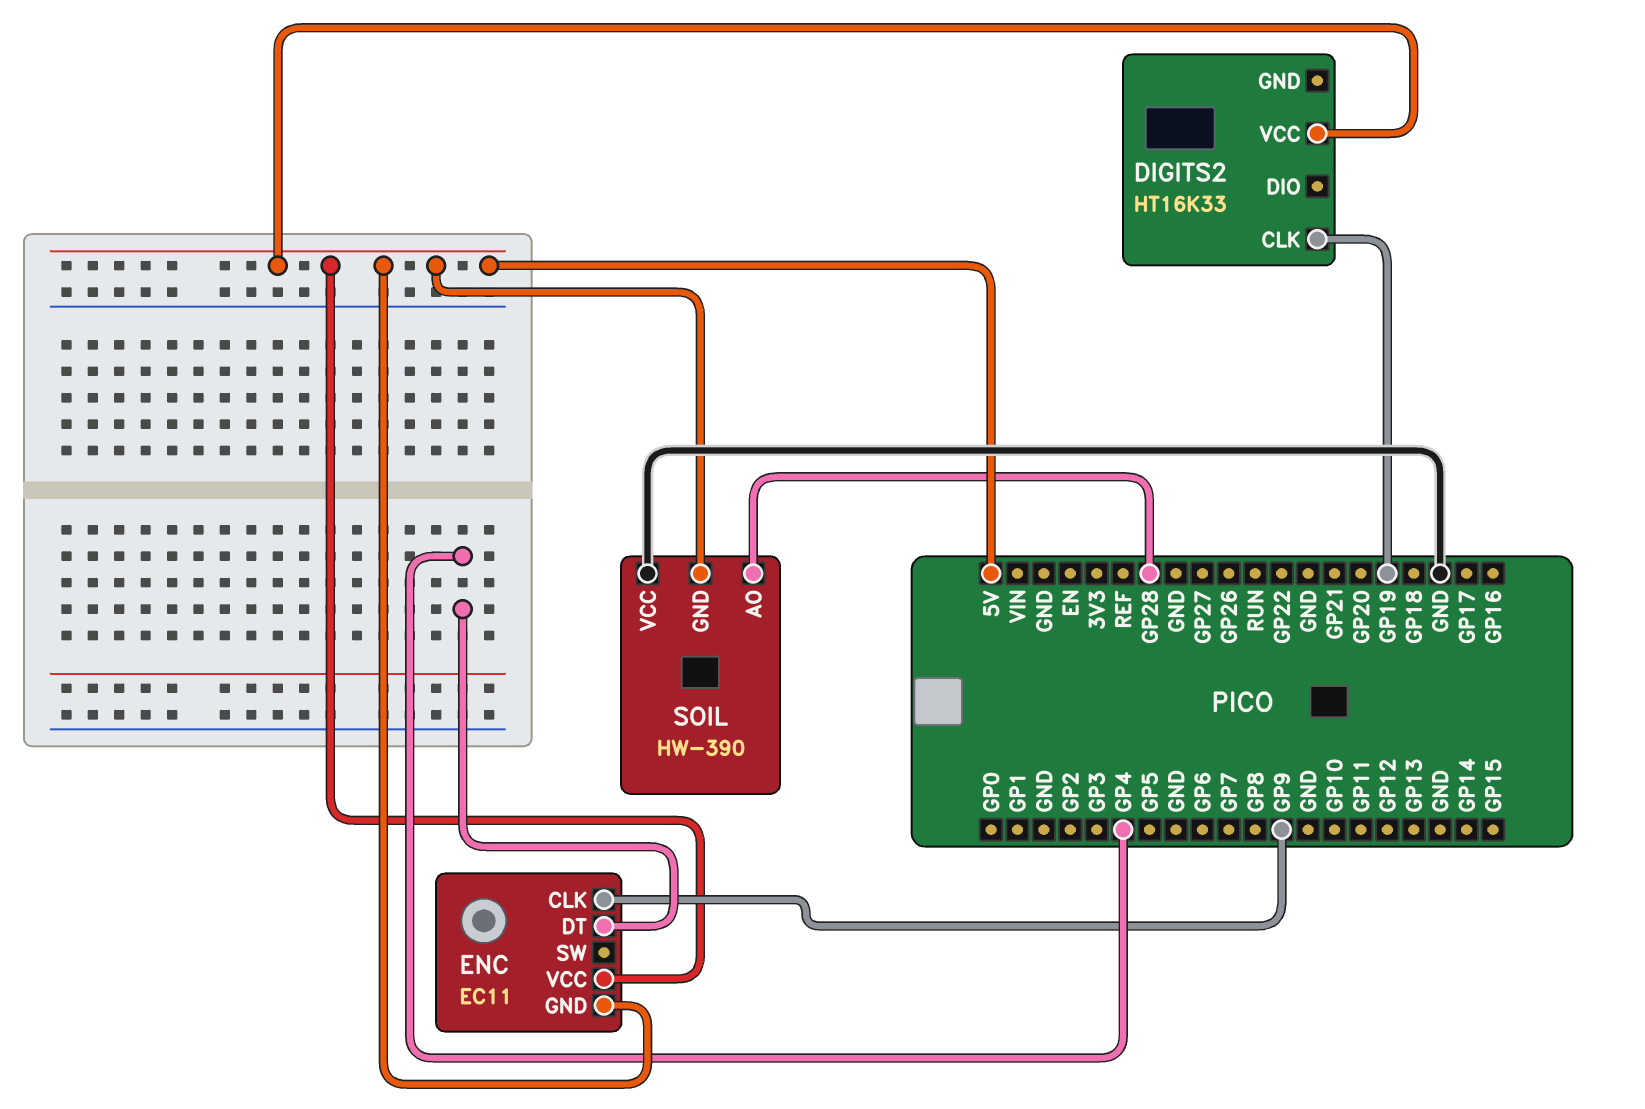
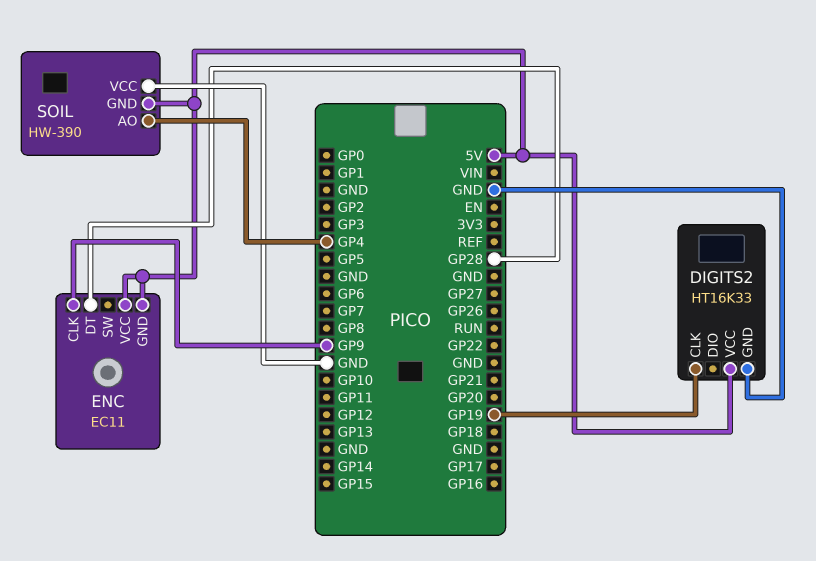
DIGITS2 pin GND: none -> GND
ENC pin DT: GP4 -> GP28
SOIL pin AO: GP28 -> GP4

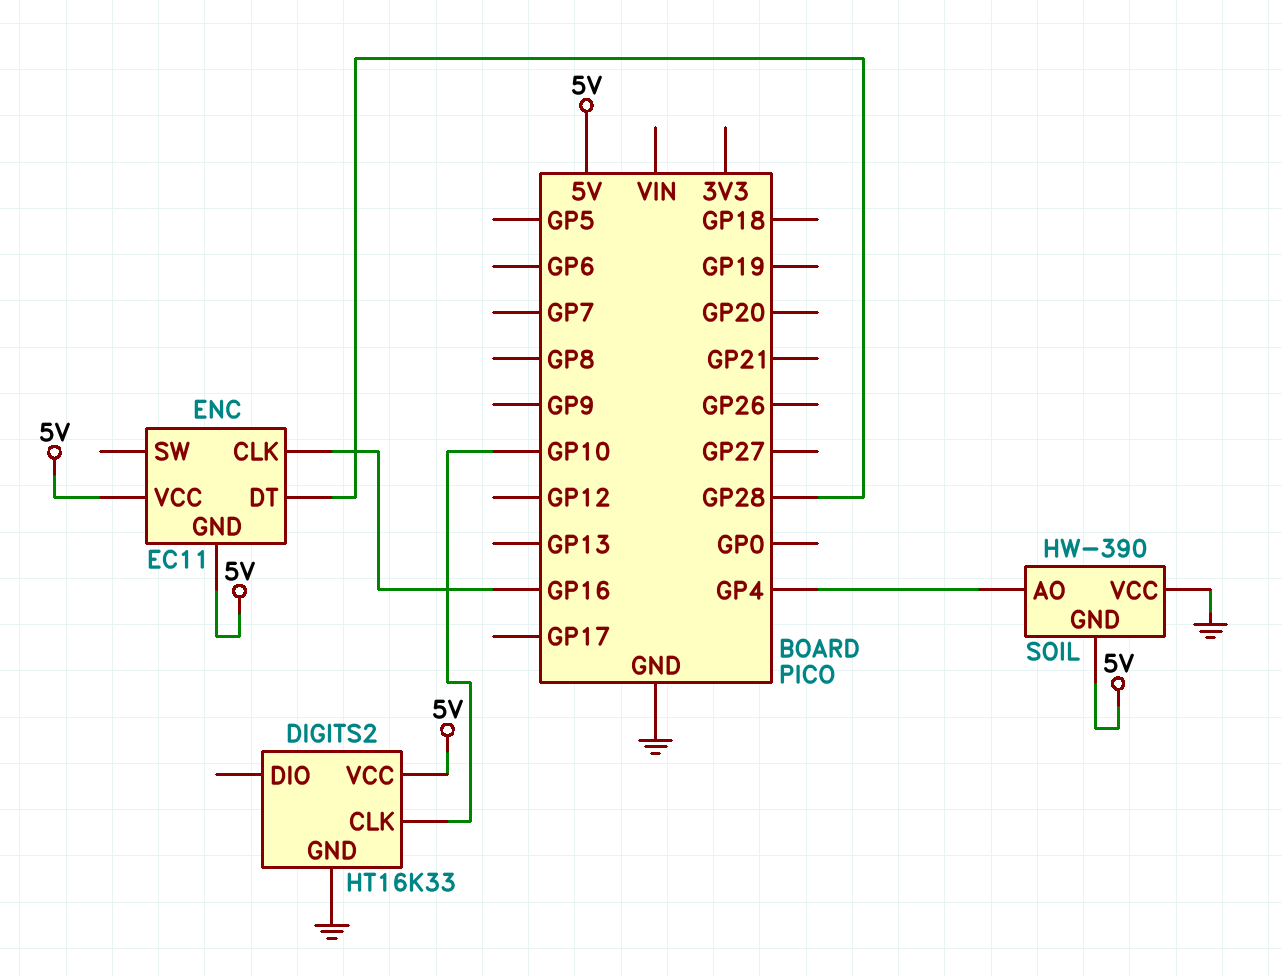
DIGITS2 pin CLK: GP19 -> GP10
ENC pin CLK: GP9 -> GP16

